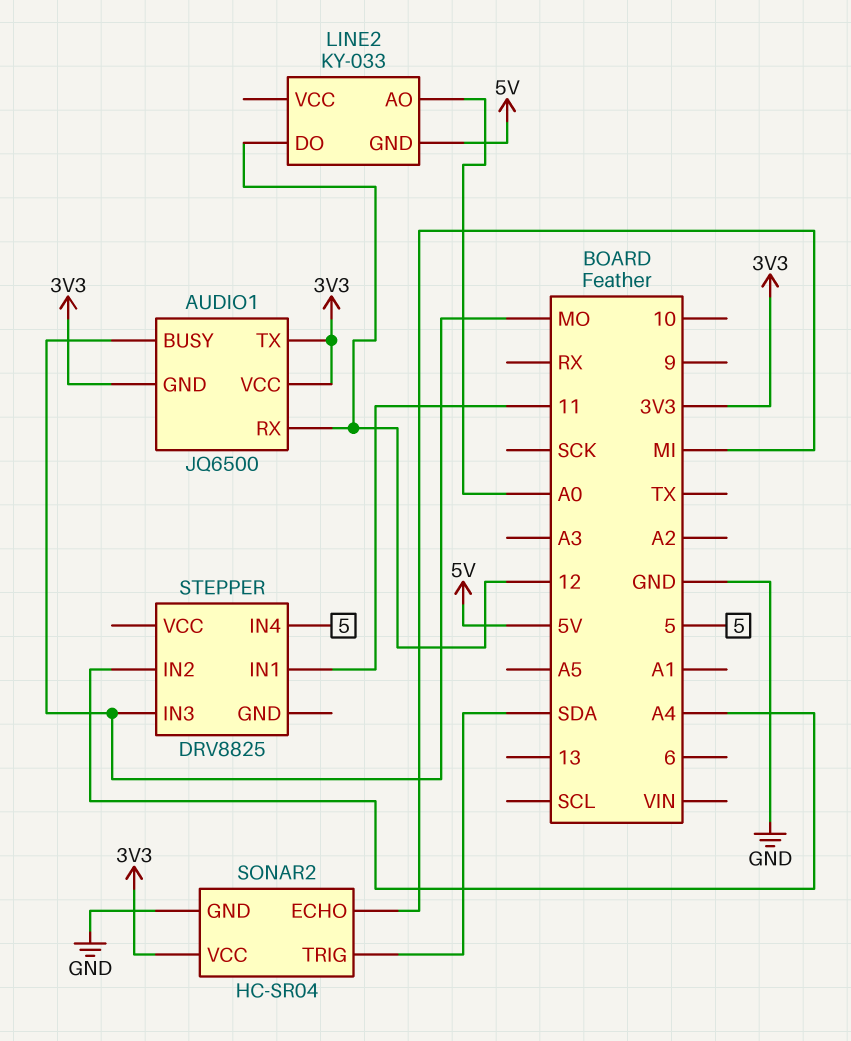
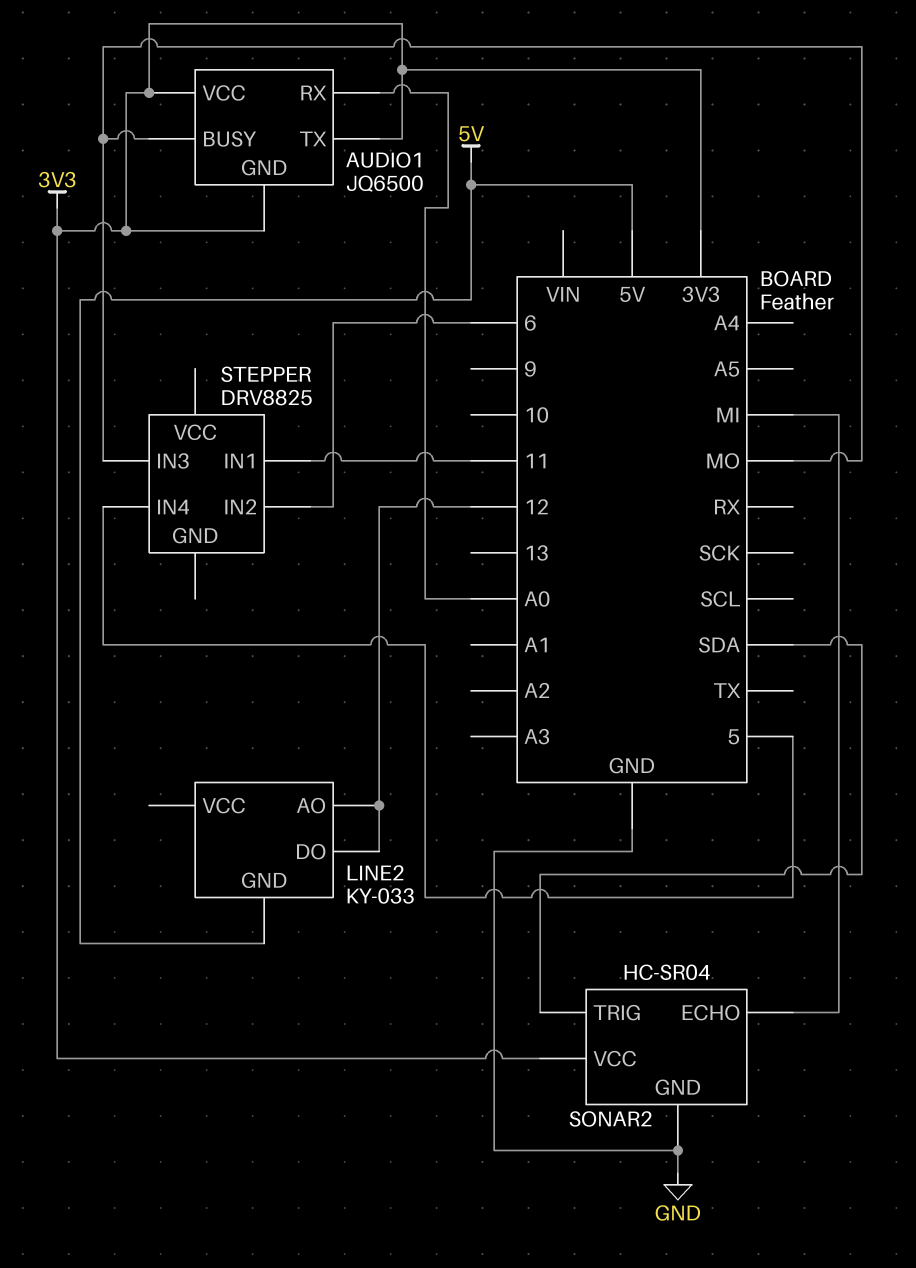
AUDIO1 pin RX: 12 -> A0
LINE2 pin AO: A0 -> 12
STEPPER pin IN2: A4 -> 6

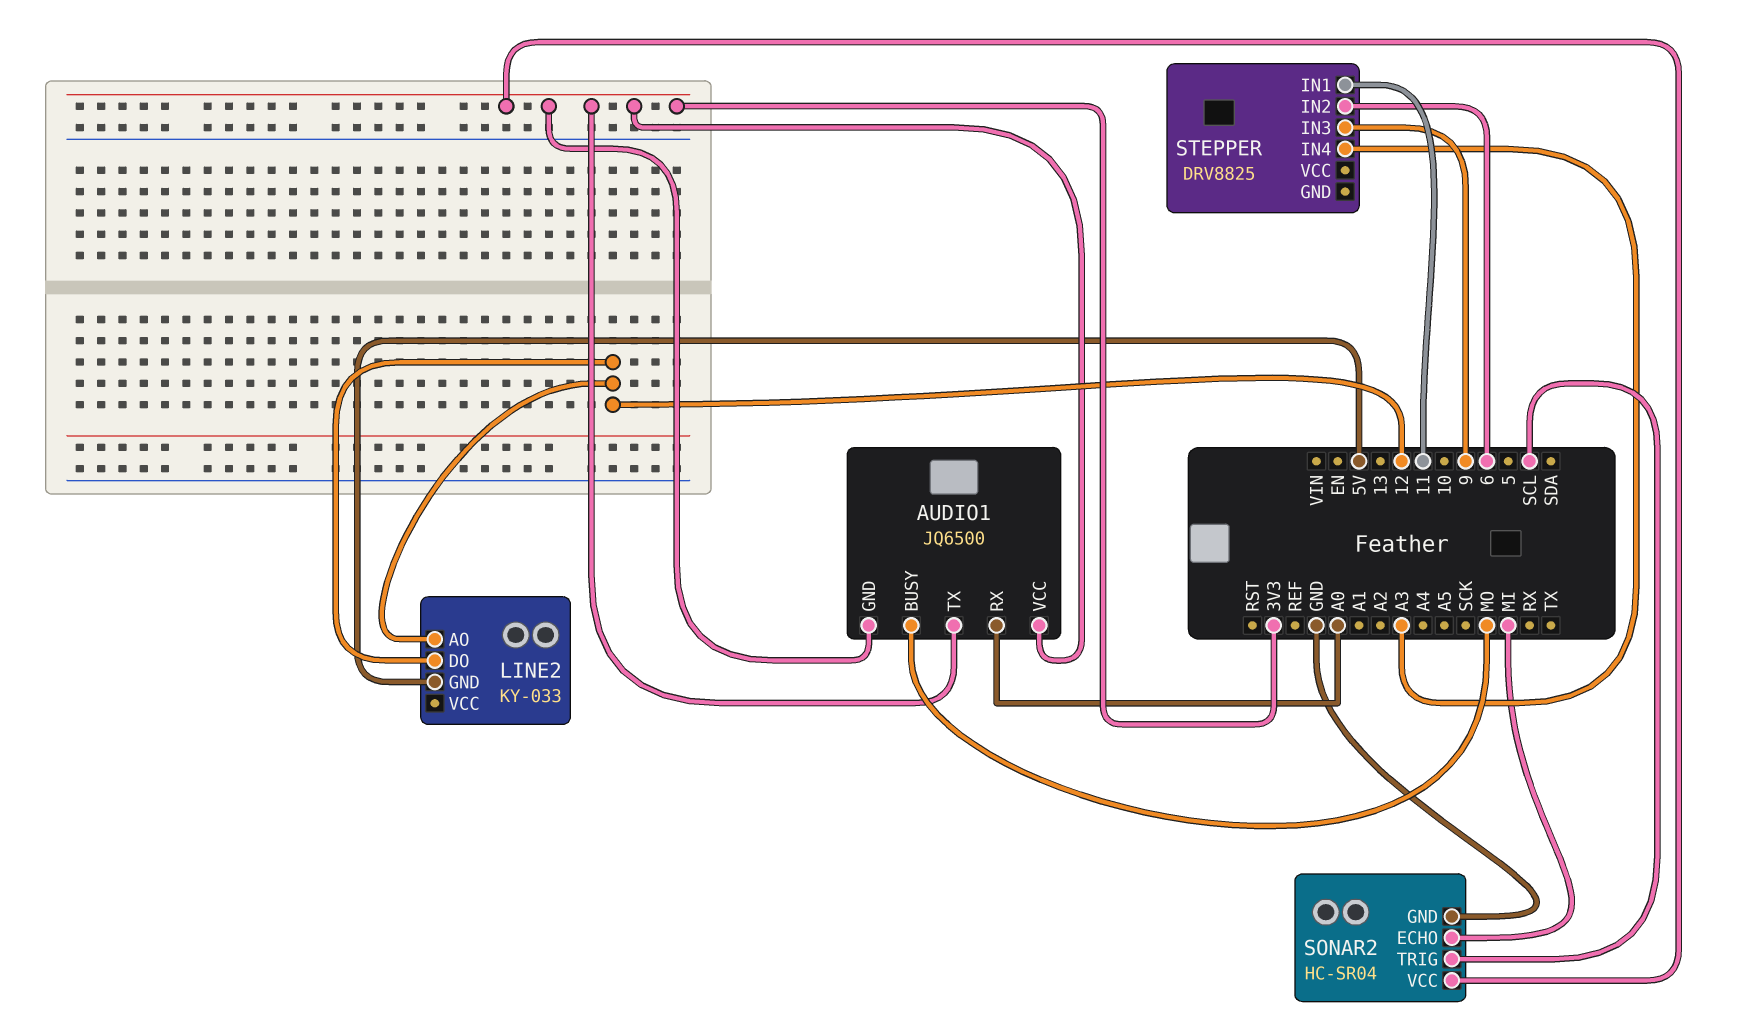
SONAR2 pin TRIG: SDA -> SCL
STEPPER pin IN3: MO -> 9
STEPPER pin IN4: 5 -> A3

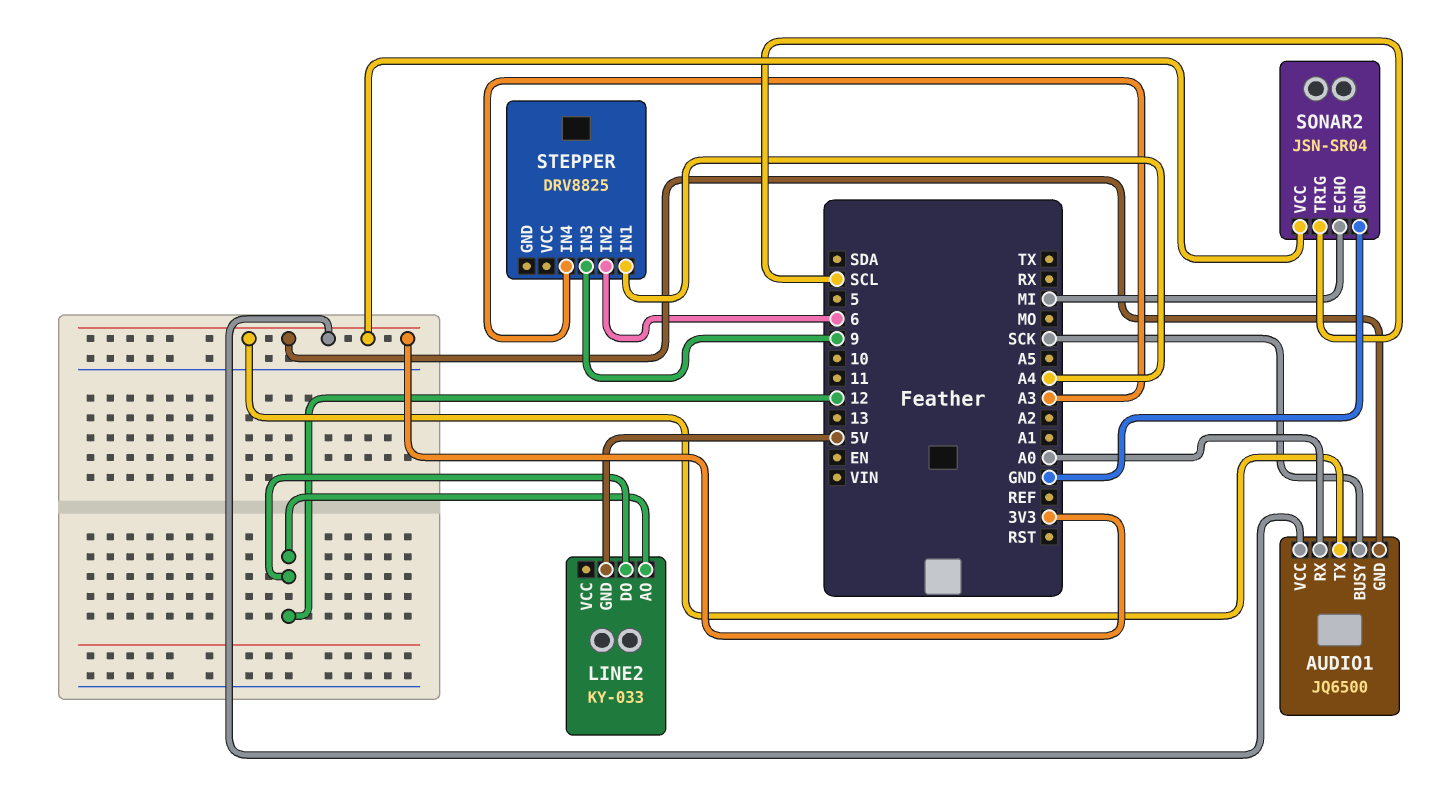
AUDIO1 pin BUSY: MO -> SCK
SONAR2: HC-SR04 -> JSN-SR04
STEPPER pin IN1: 11 -> A4

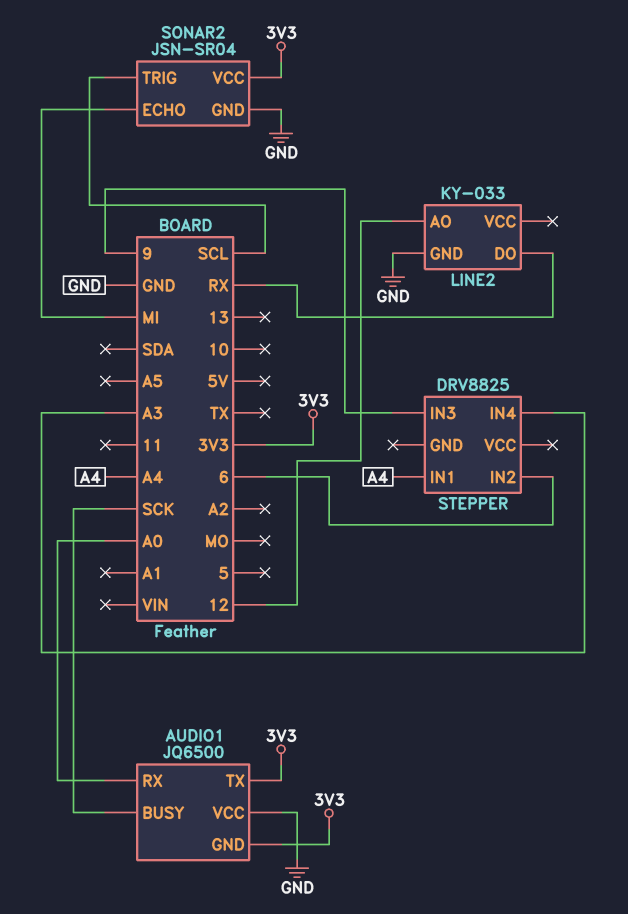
AUDIO1 pin VCC: 3V3 -> GND
LINE2 pin DO: 12 -> RX
LINE2 pin GND: 5V -> GND

